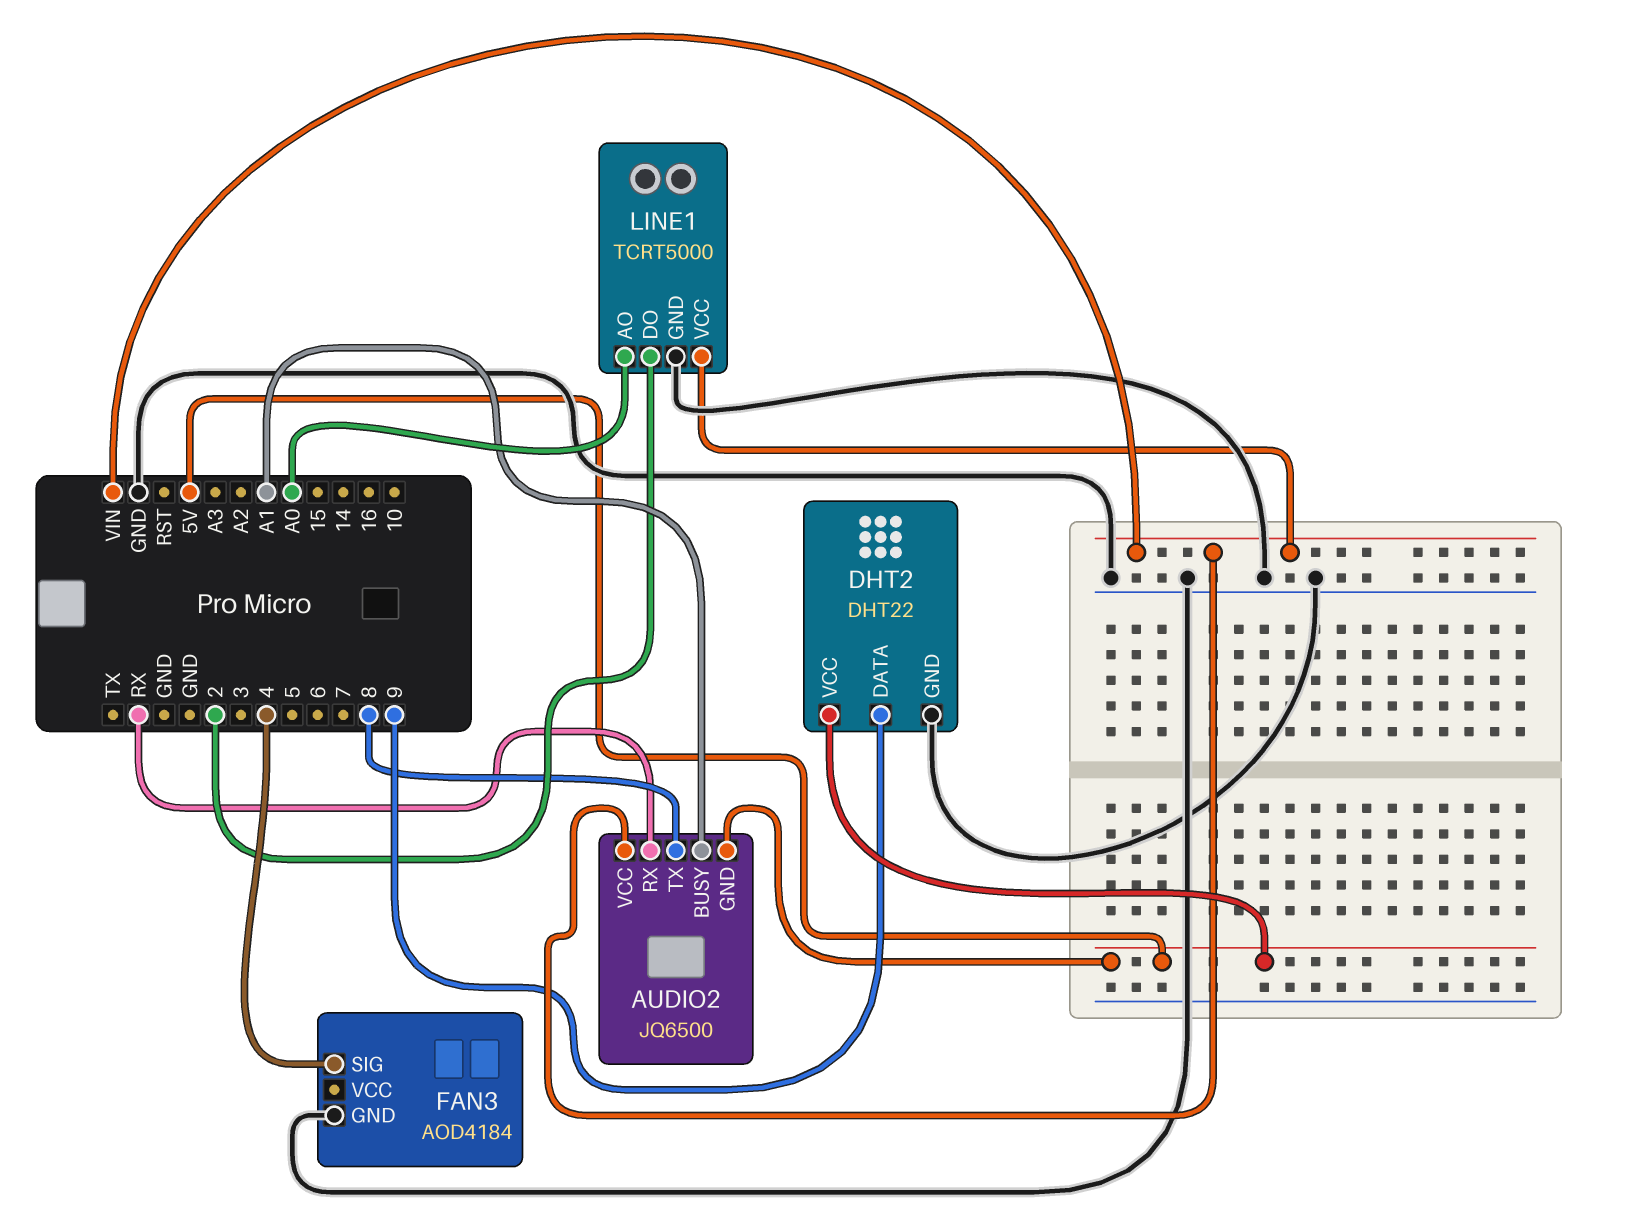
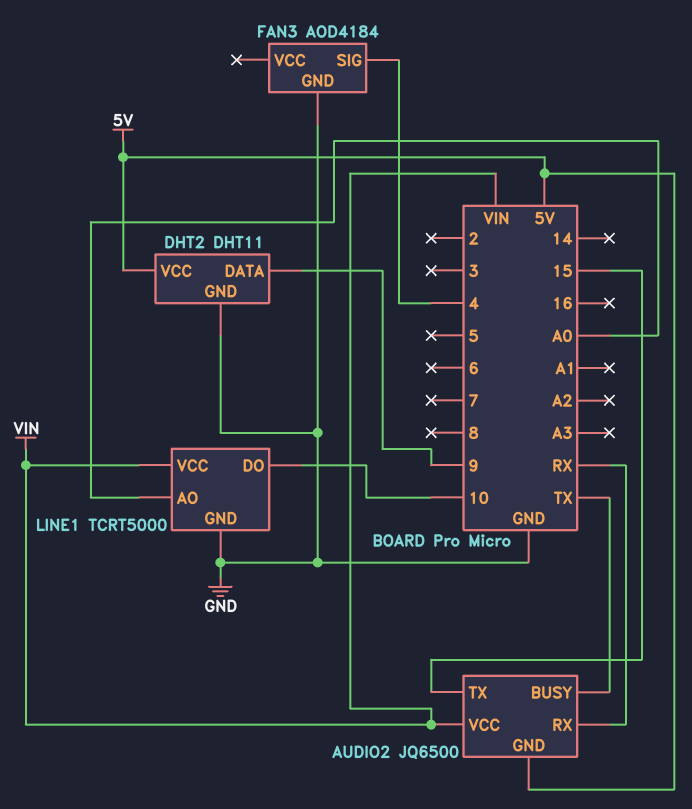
AUDIO2 pin BUSY: A1 -> TX
AUDIO2 pin TX: 8 -> 15
DHT2: DHT22 -> DHT11
LINE1 pin DO: 2 -> 10

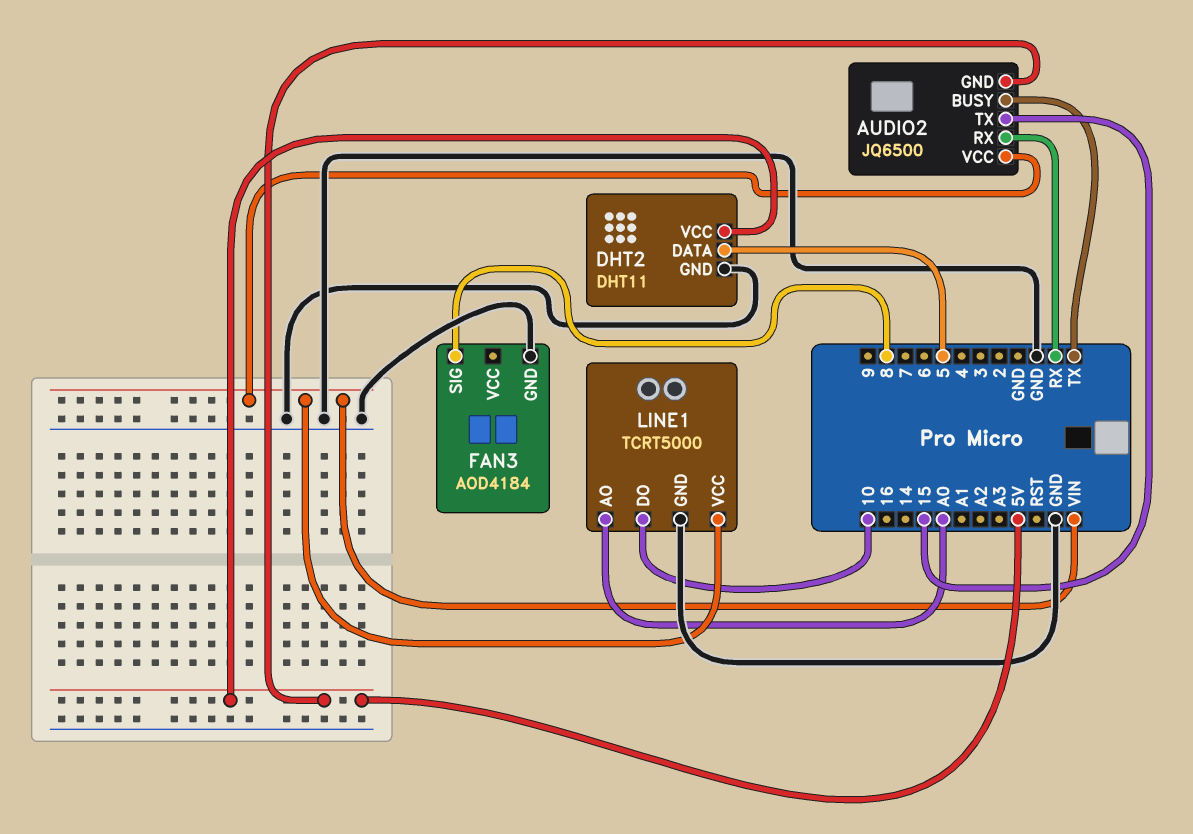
DHT2 pin DATA: 9 -> 5
FAN3 pin SIG: 4 -> 8

